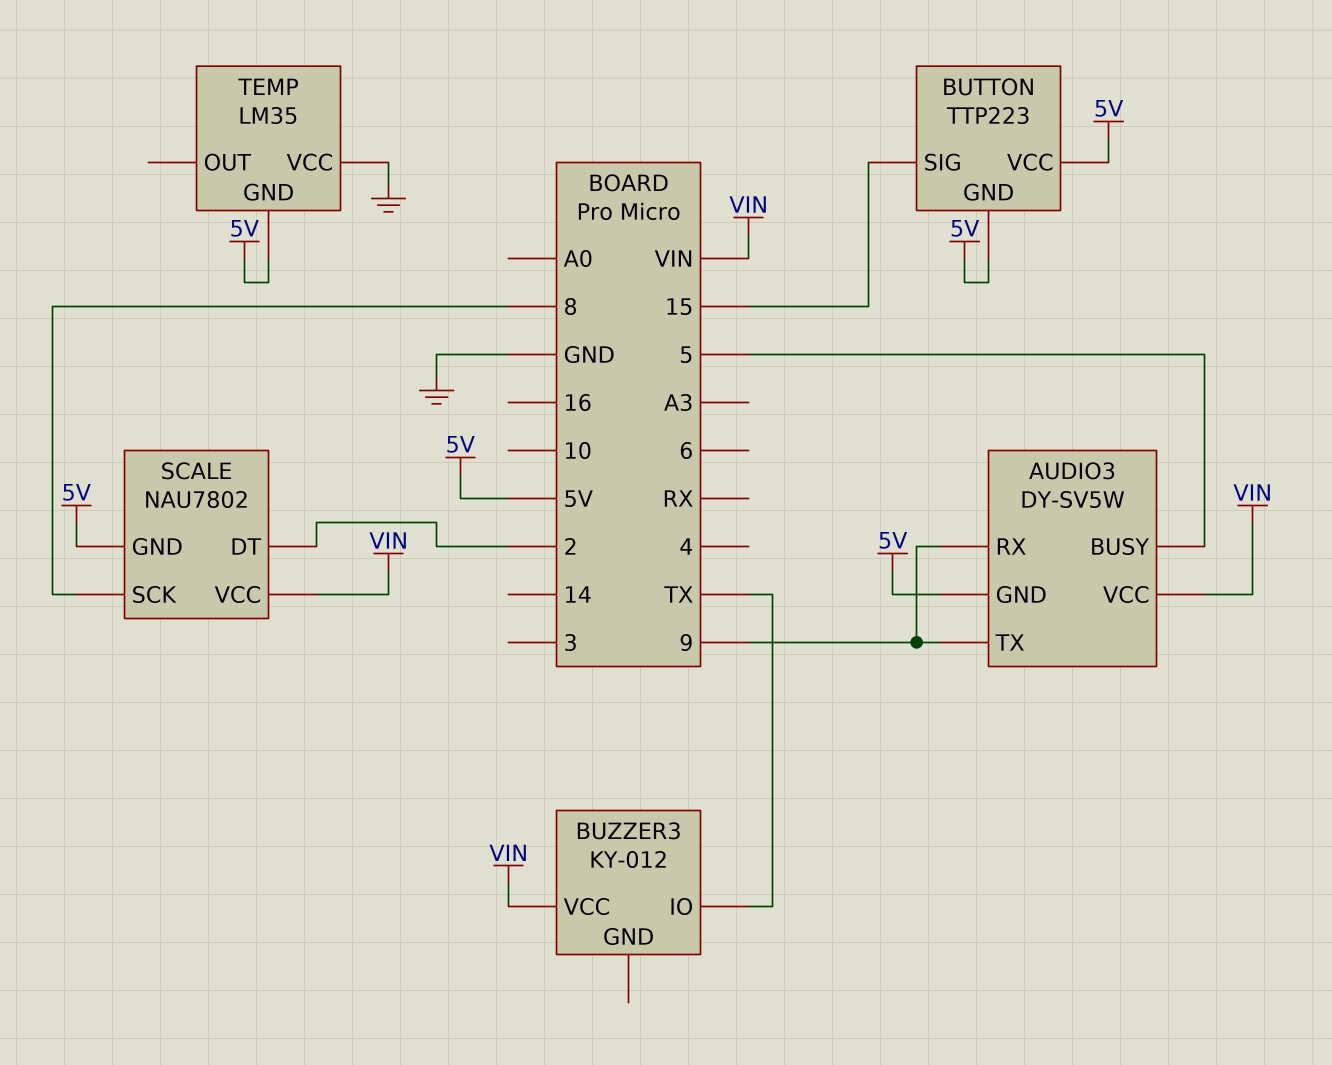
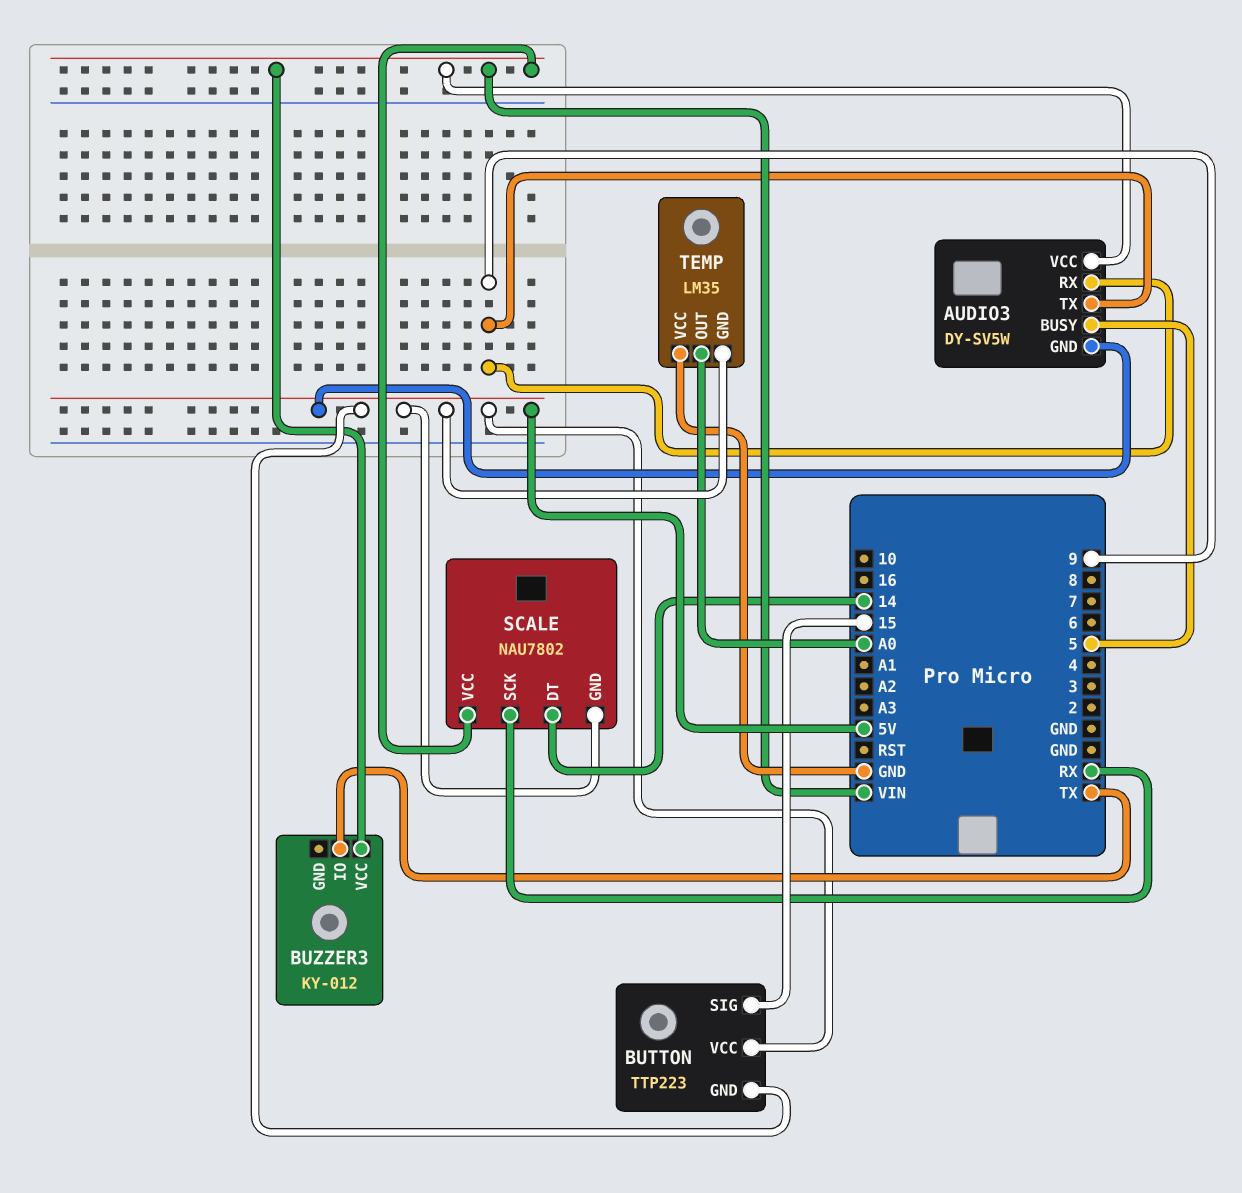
SCALE pin DT: 2 -> 14
SCALE pin SCK: 8 -> RX
TEMP pin OUT: none -> A0

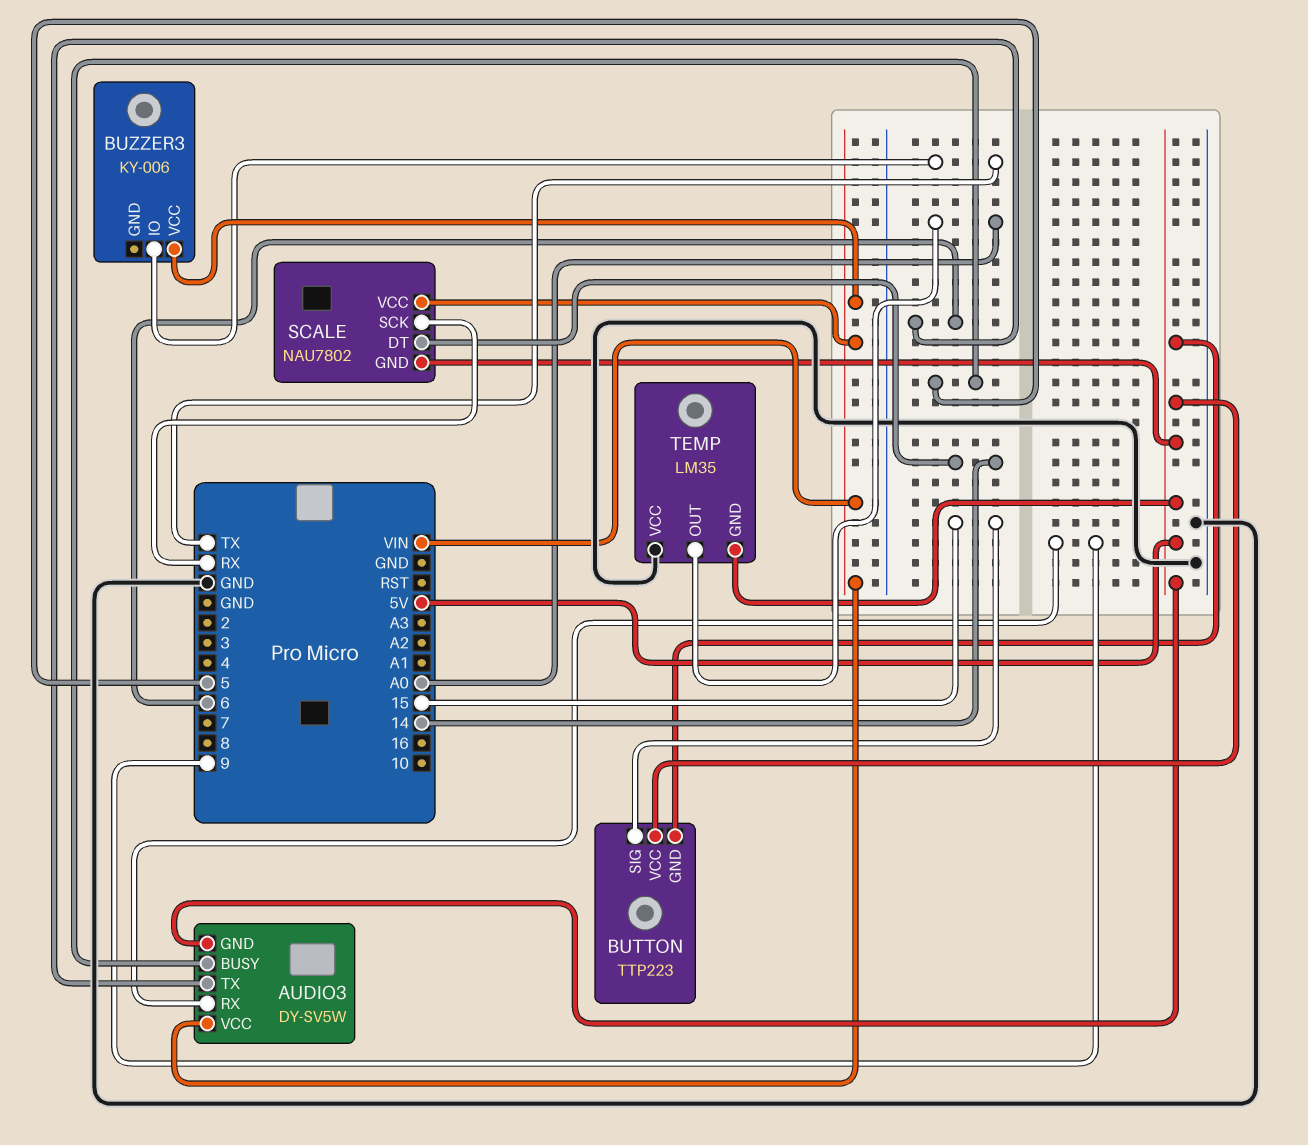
AUDIO3 pin TX: 9 -> 6
BUZZER3: KY-012 -> KY-006

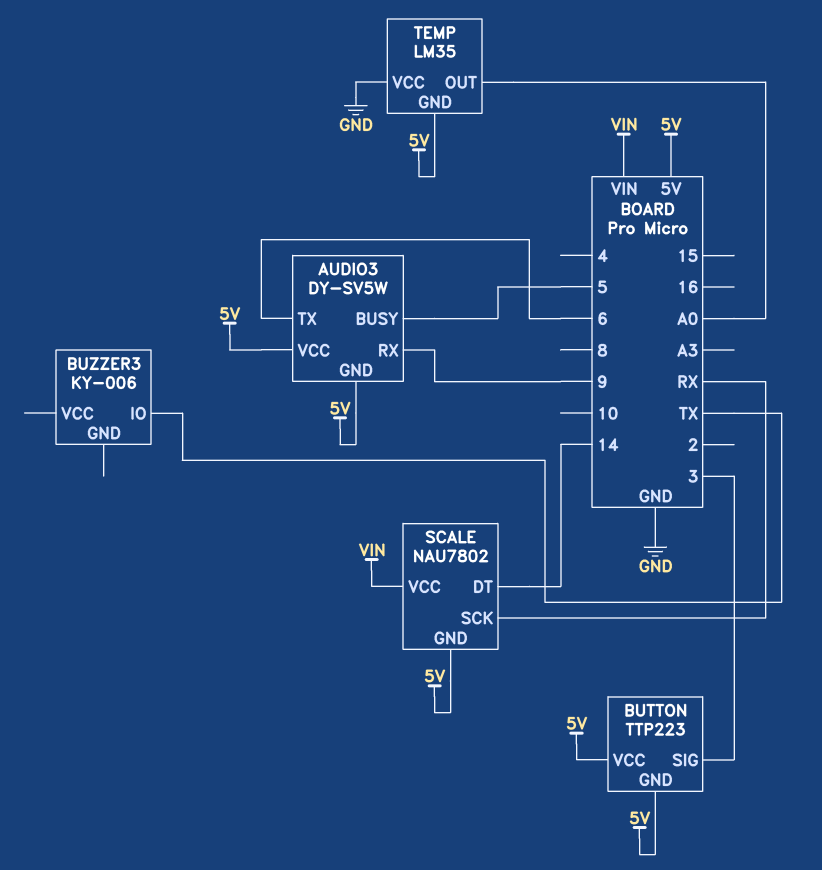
AUDIO3 pin VCC: VIN -> 5V
BUTTON pin SIG: 15 -> 3
BUZZER3 pin VCC: VIN -> none

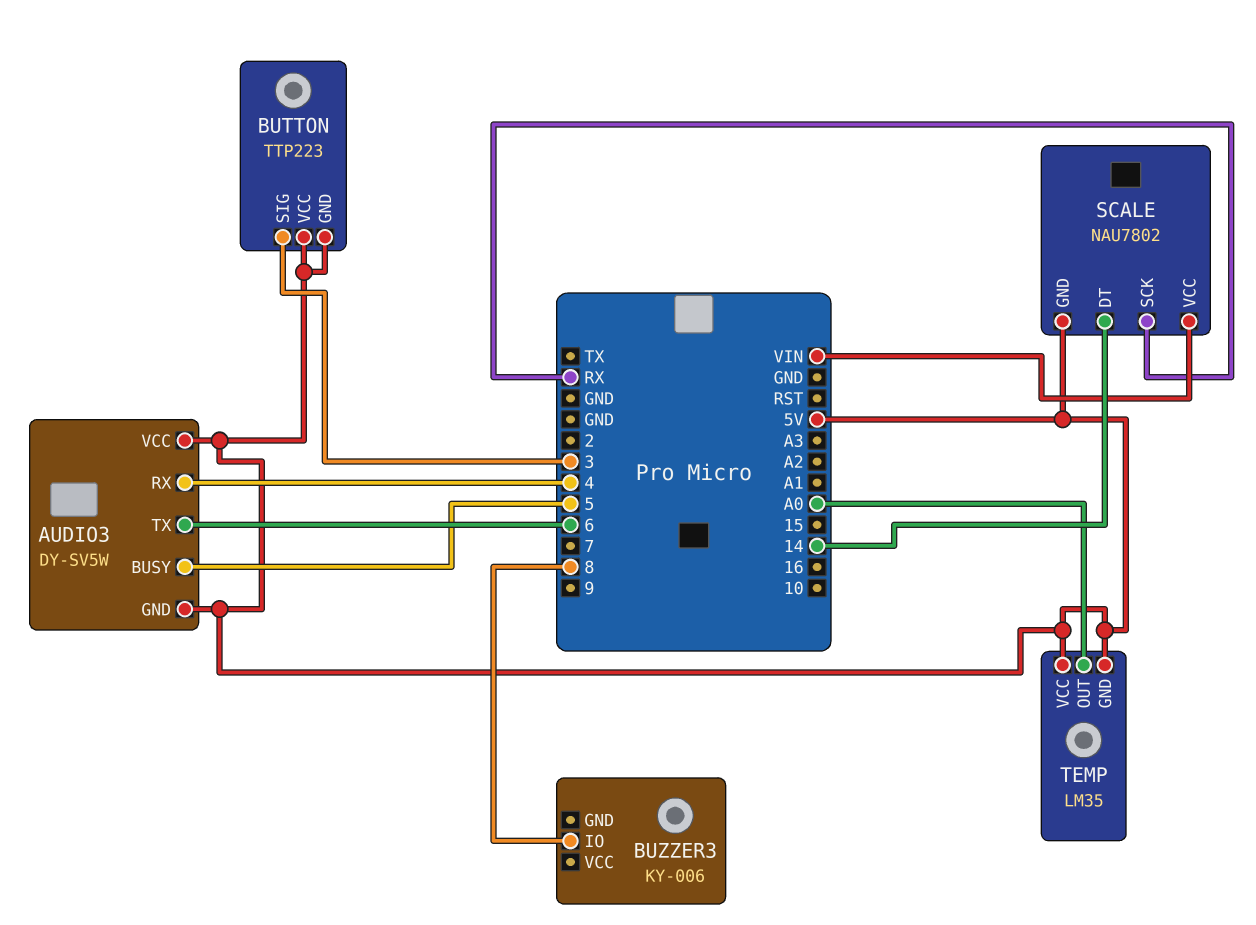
AUDIO3 pin RX: 9 -> 4
BUZZER3 pin IO: TX -> 8
TEMP pin VCC: GND -> 5V

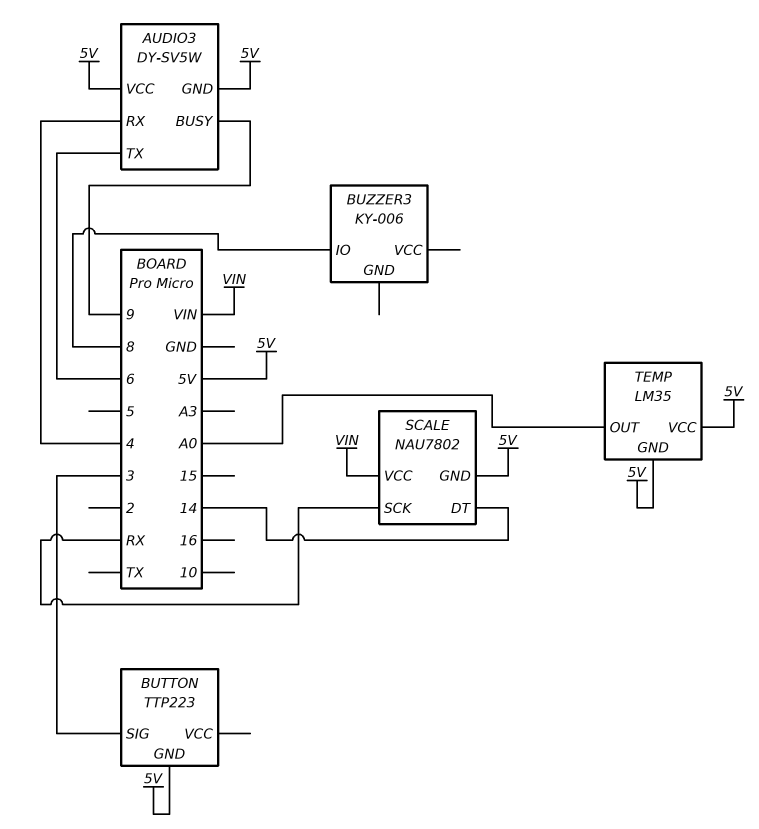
AUDIO3 pin BUSY: 5 -> 9
BUTTON pin VCC: 5V -> none

